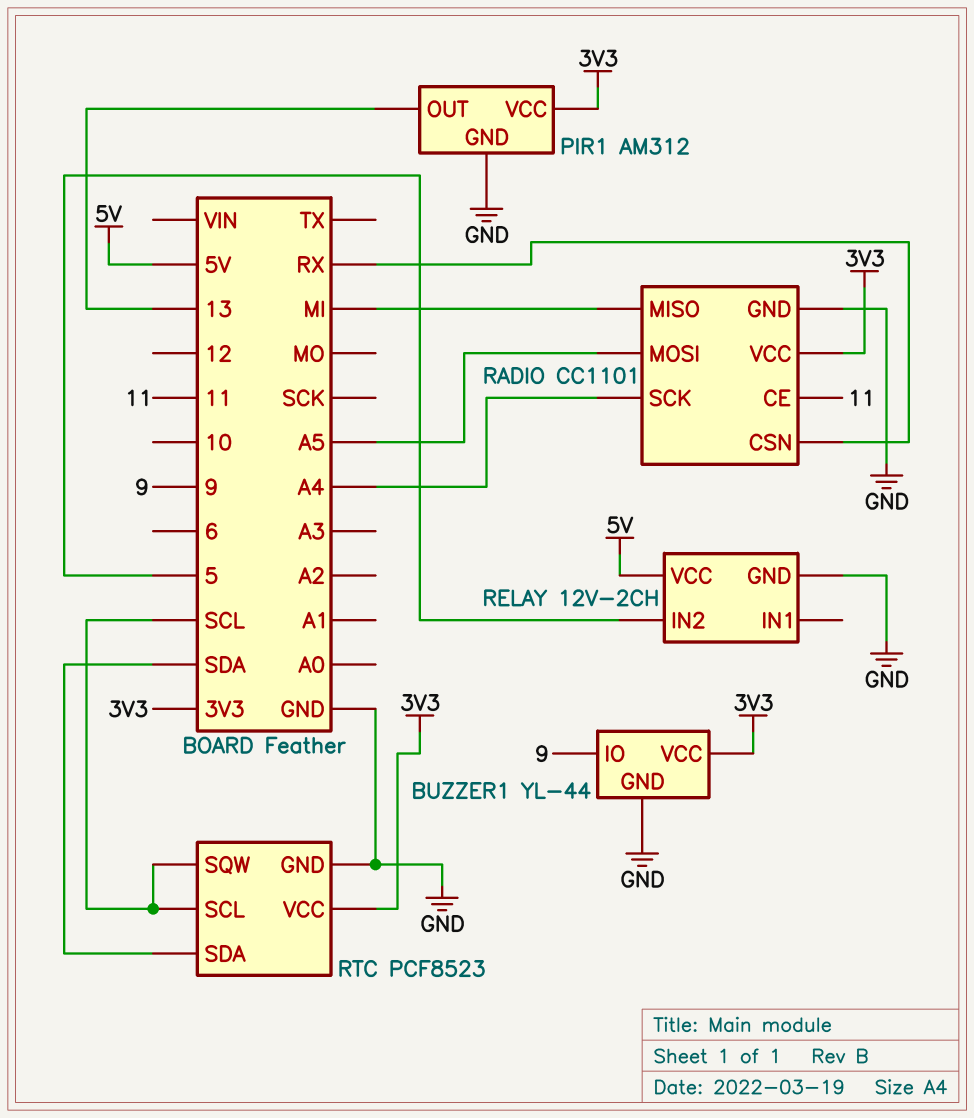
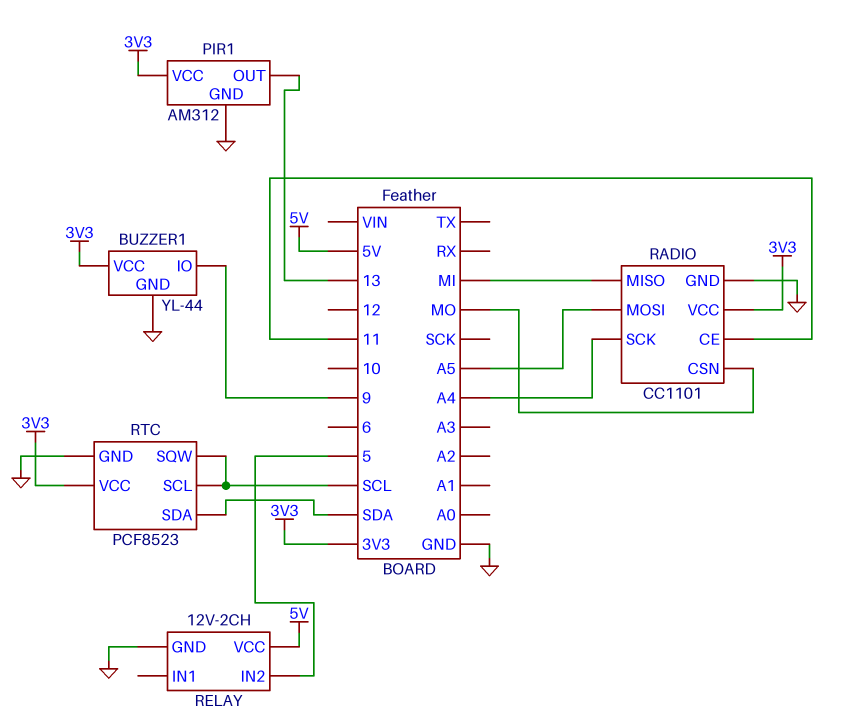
RADIO pin CSN: RX -> MO

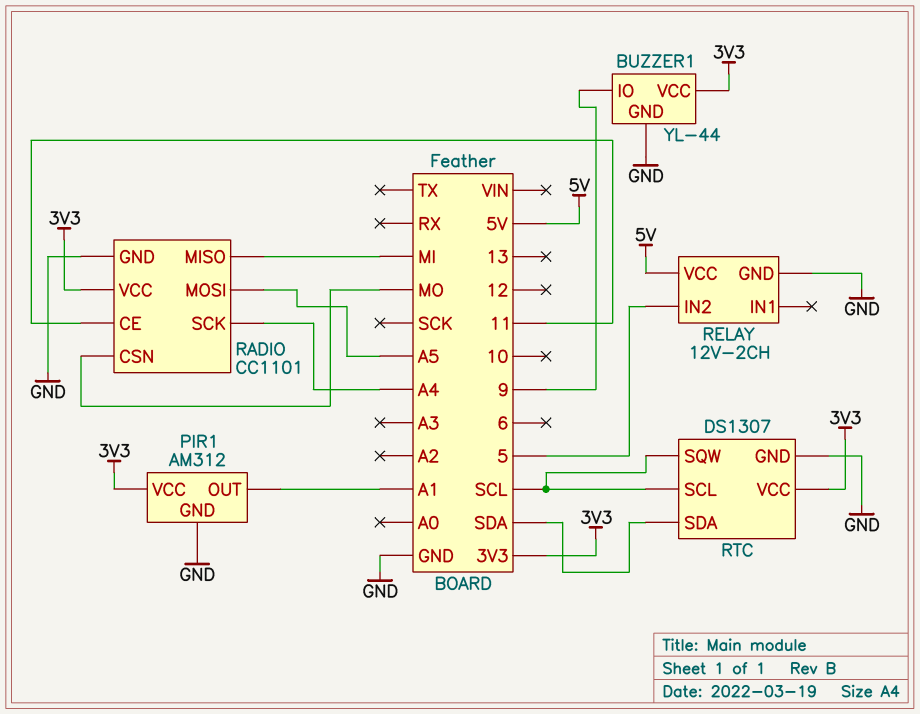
PIR1 pin OUT: 13 -> A1
RTC: PCF8523 -> DS1307

